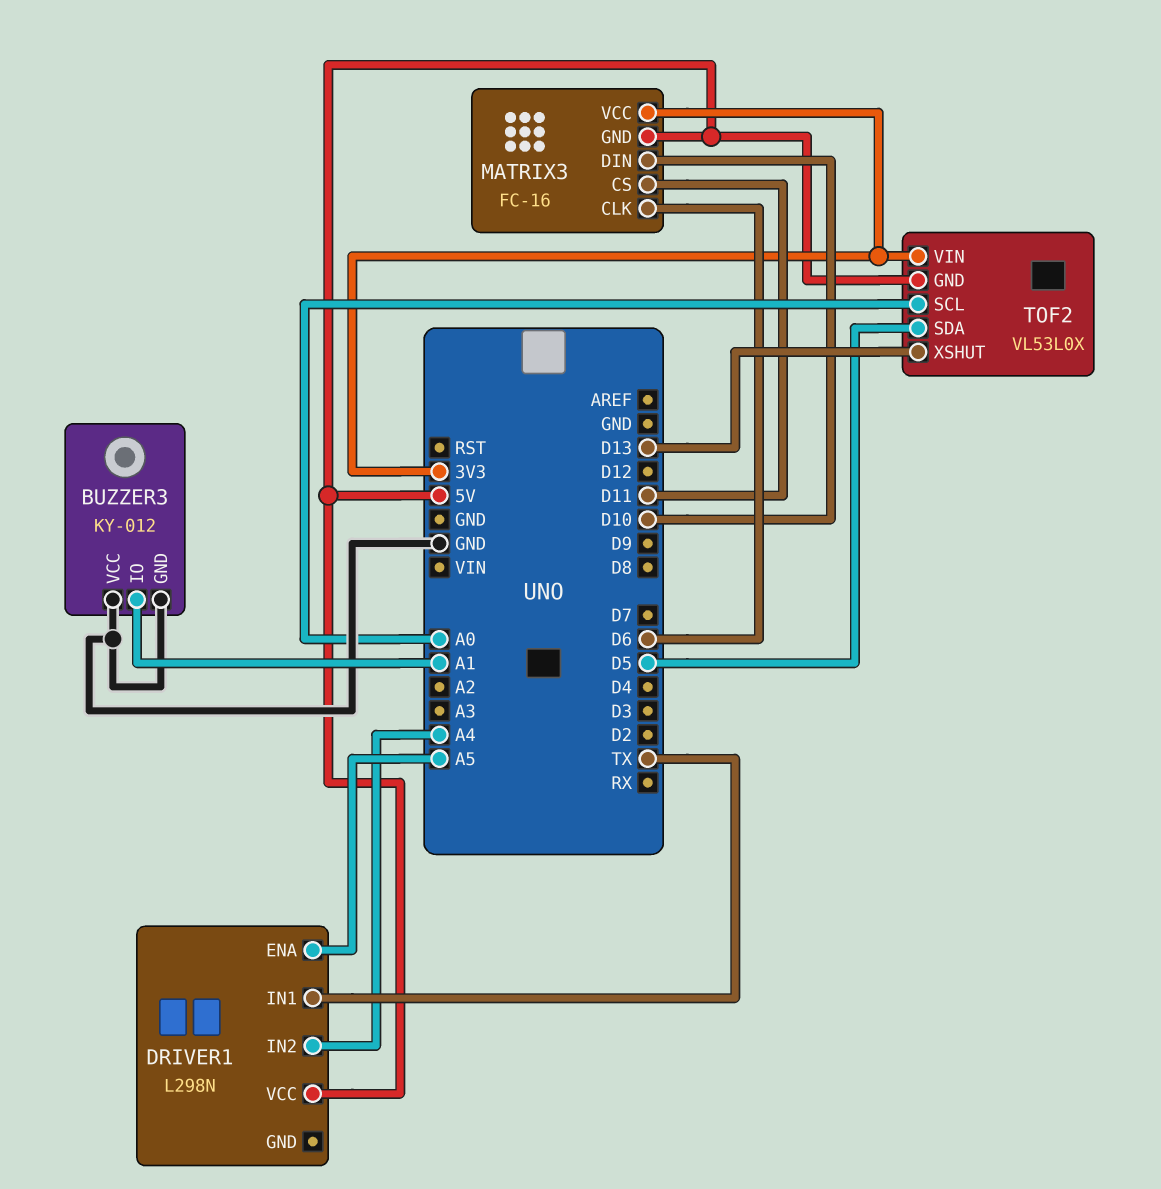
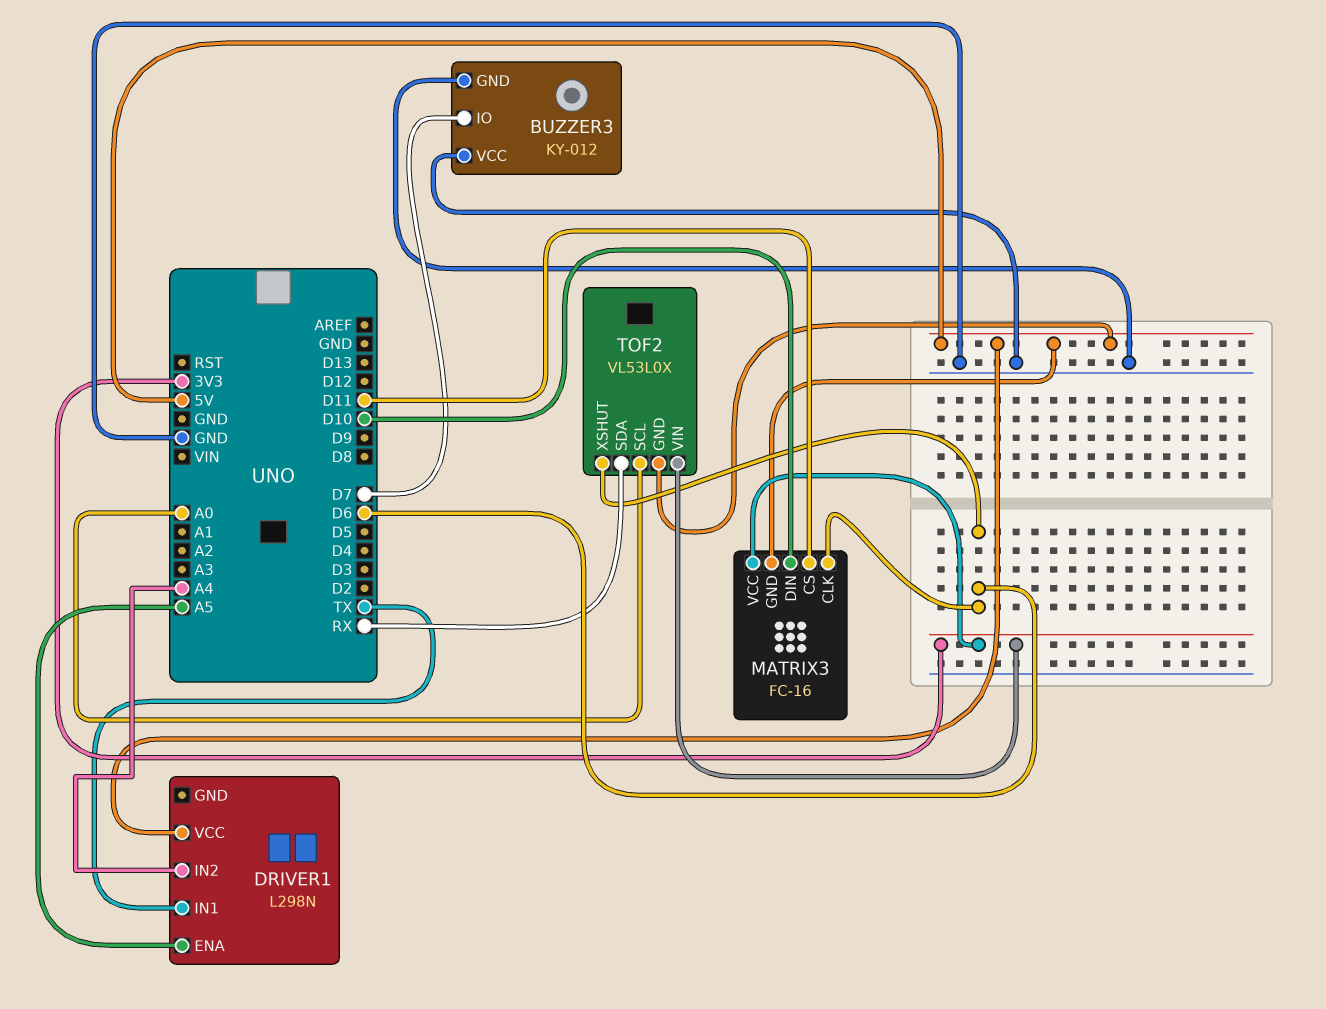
BUZZER3 pin IO: A1 -> D7
TOF2 pin SDA: D5 -> RX
TOF2 pin XSHUT: D13 -> D6

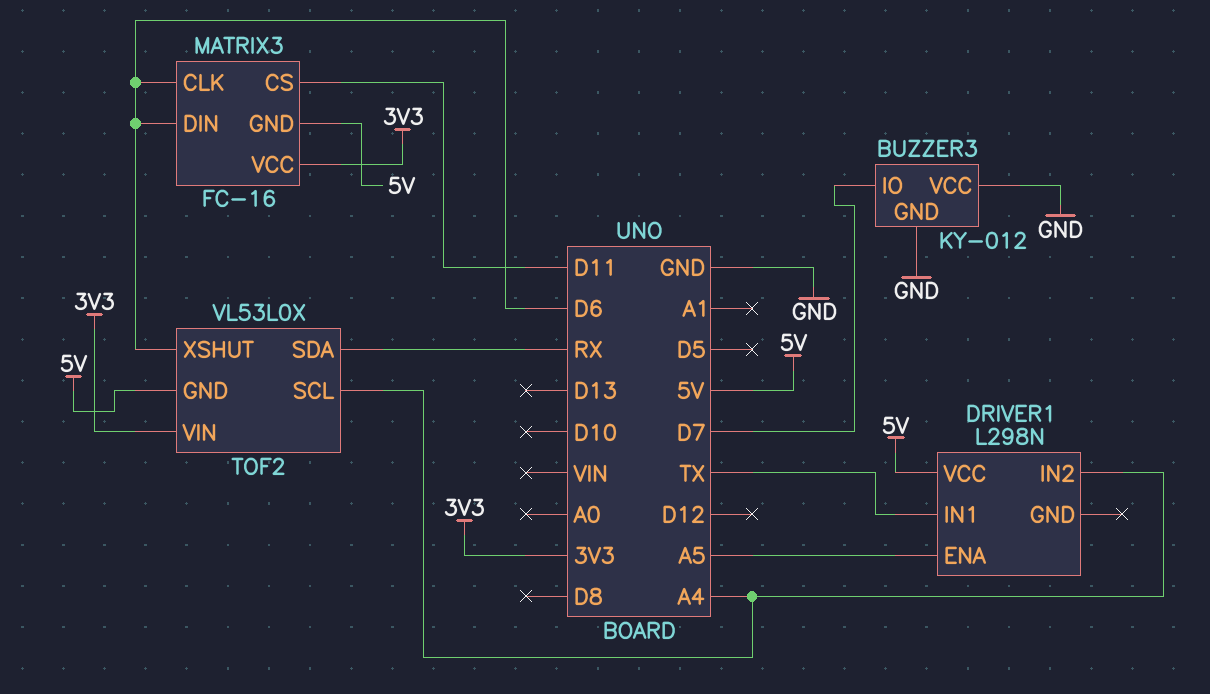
MATRIX3 pin DIN: D10 -> D6
TOF2 pin SCL: A0 -> A4

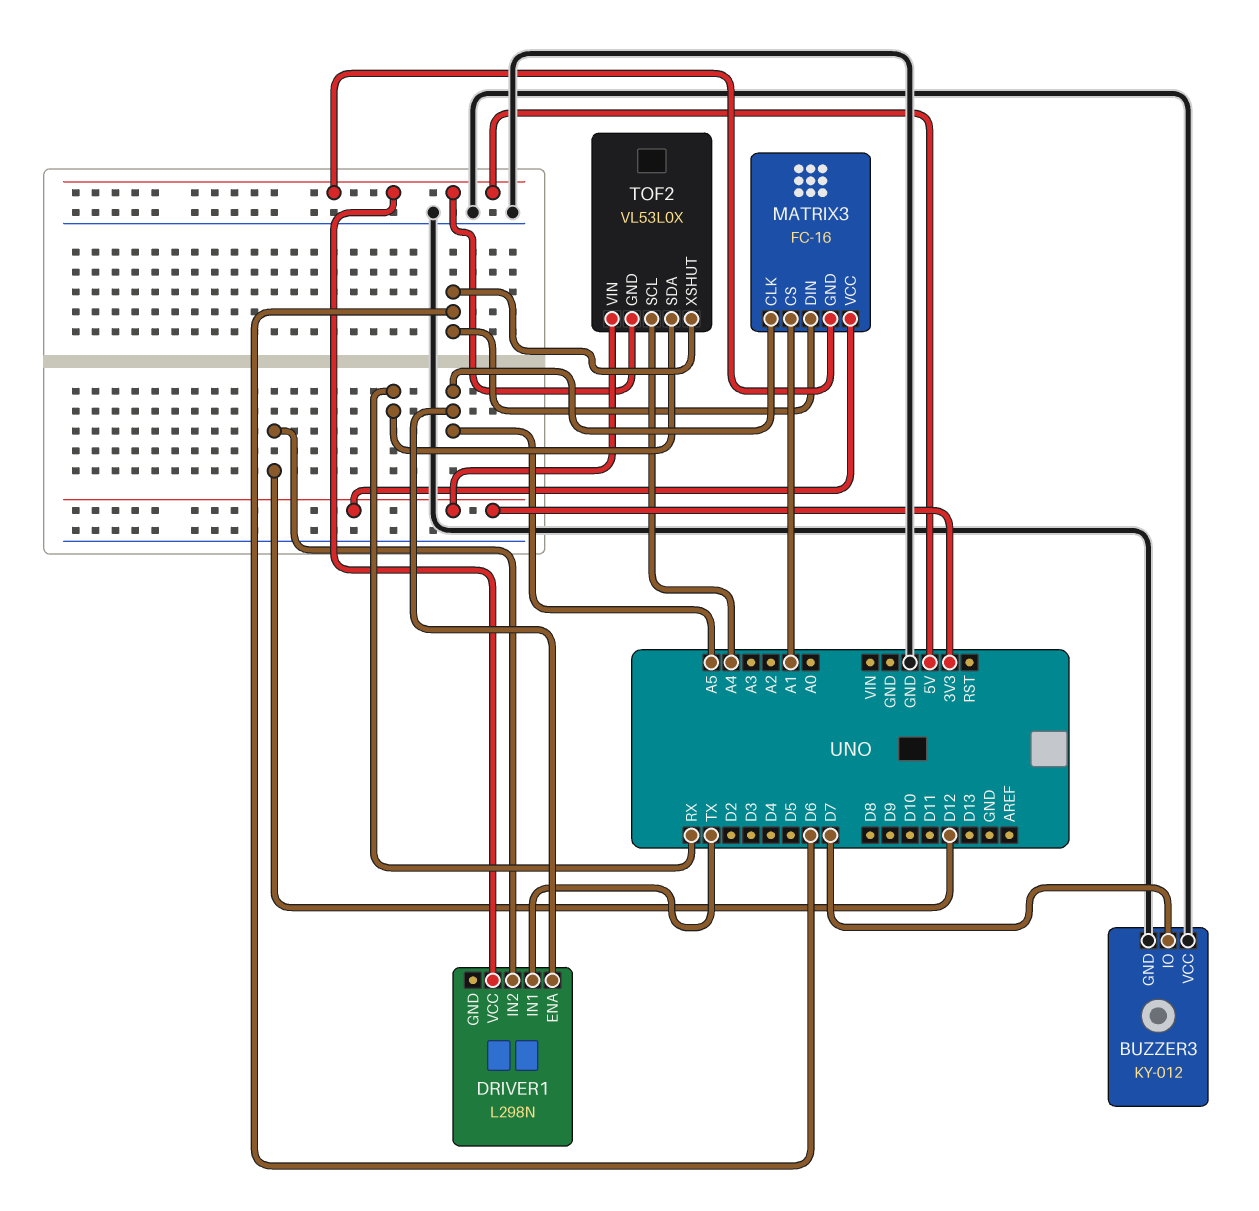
DRIVER1 pin IN2: A4 -> D12
MATRIX3 pin CLK: D6 -> A5
MATRIX3 pin CS: D11 -> A1

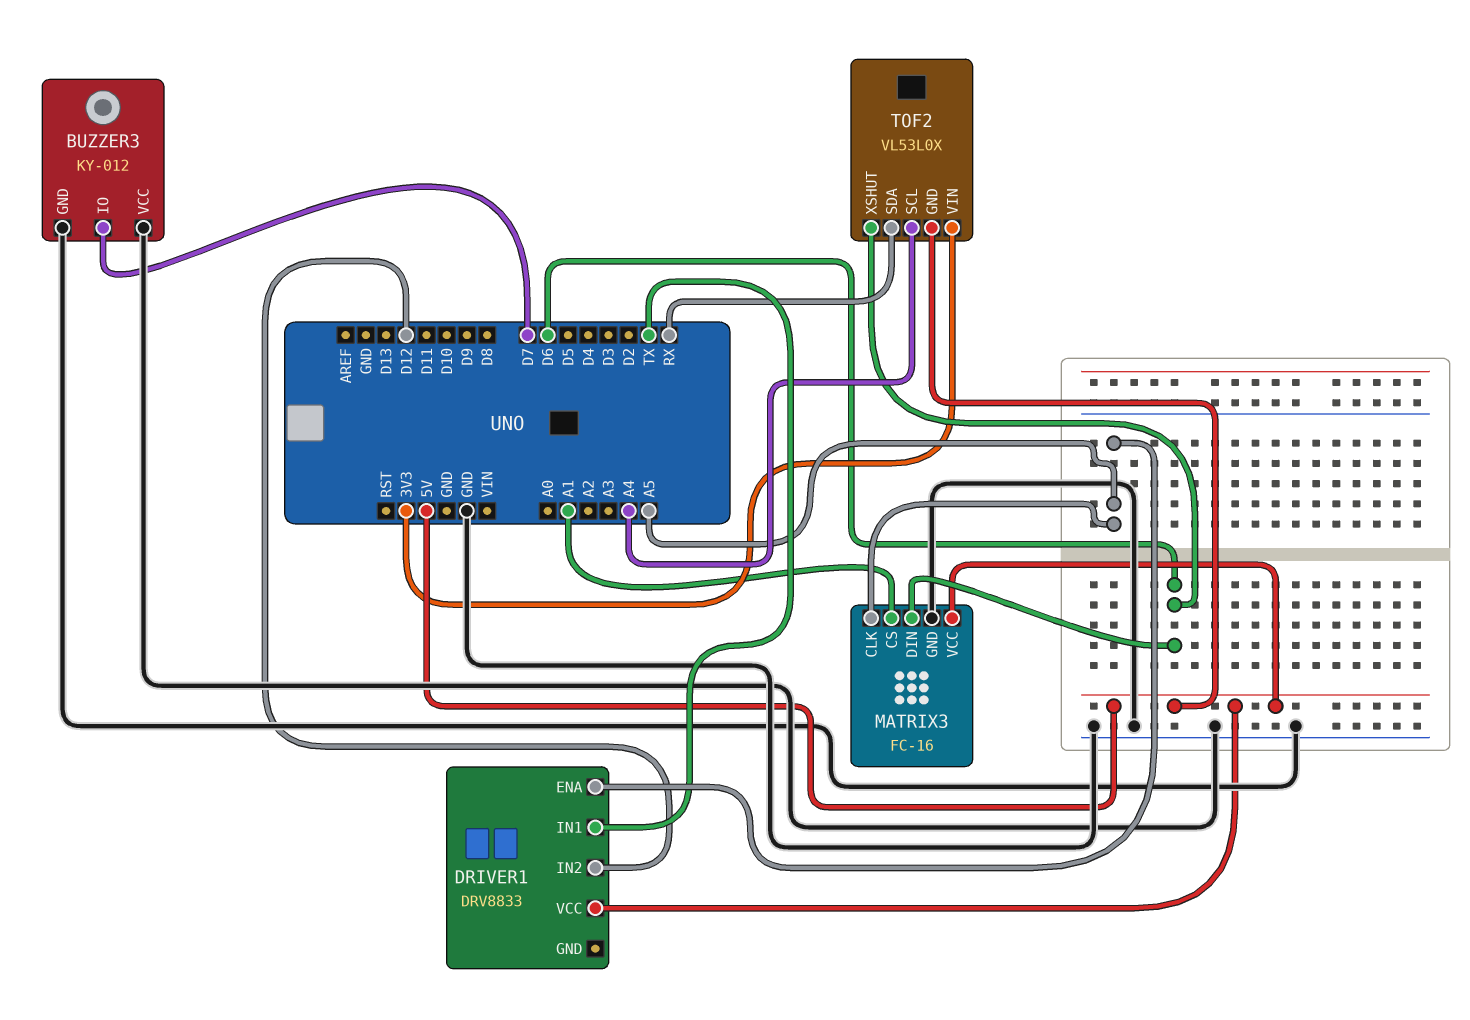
DRIVER1: L298N -> DRV8833
MATRIX3 pin GND: 5V -> GND
MATRIX3 pin VCC: 3V3 -> 5V

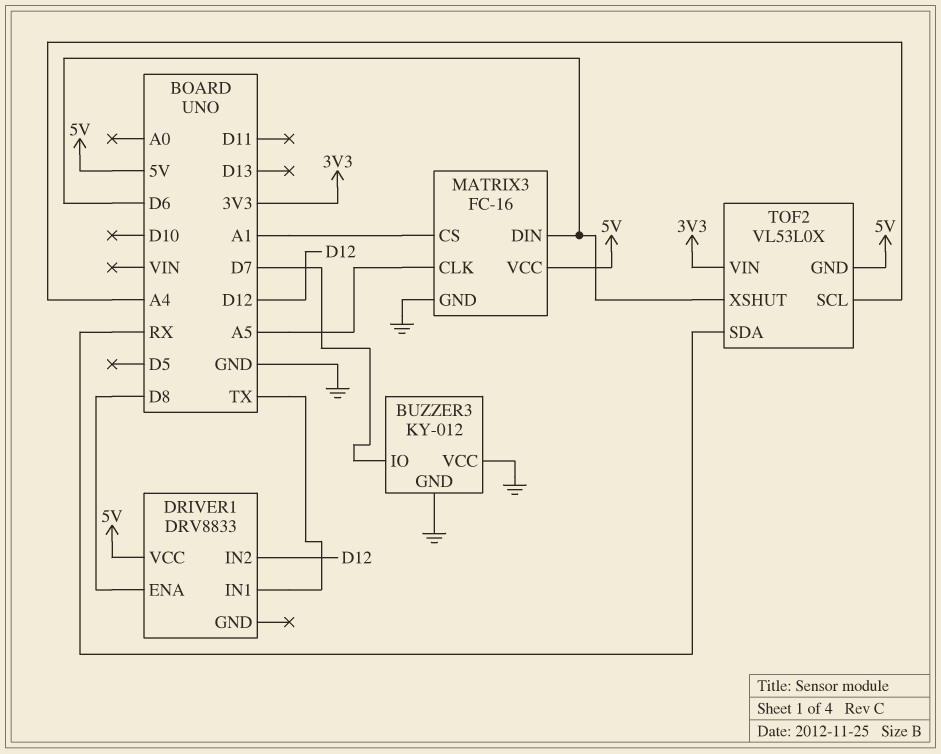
DRIVER1 pin ENA: A5 -> D8

